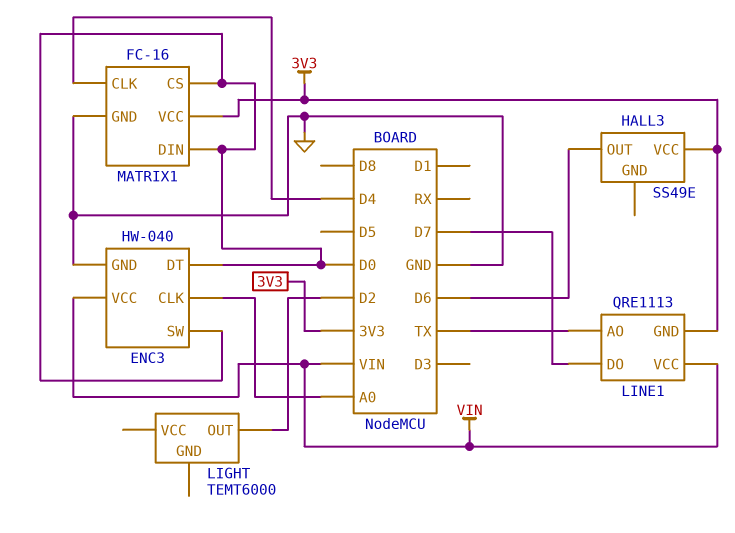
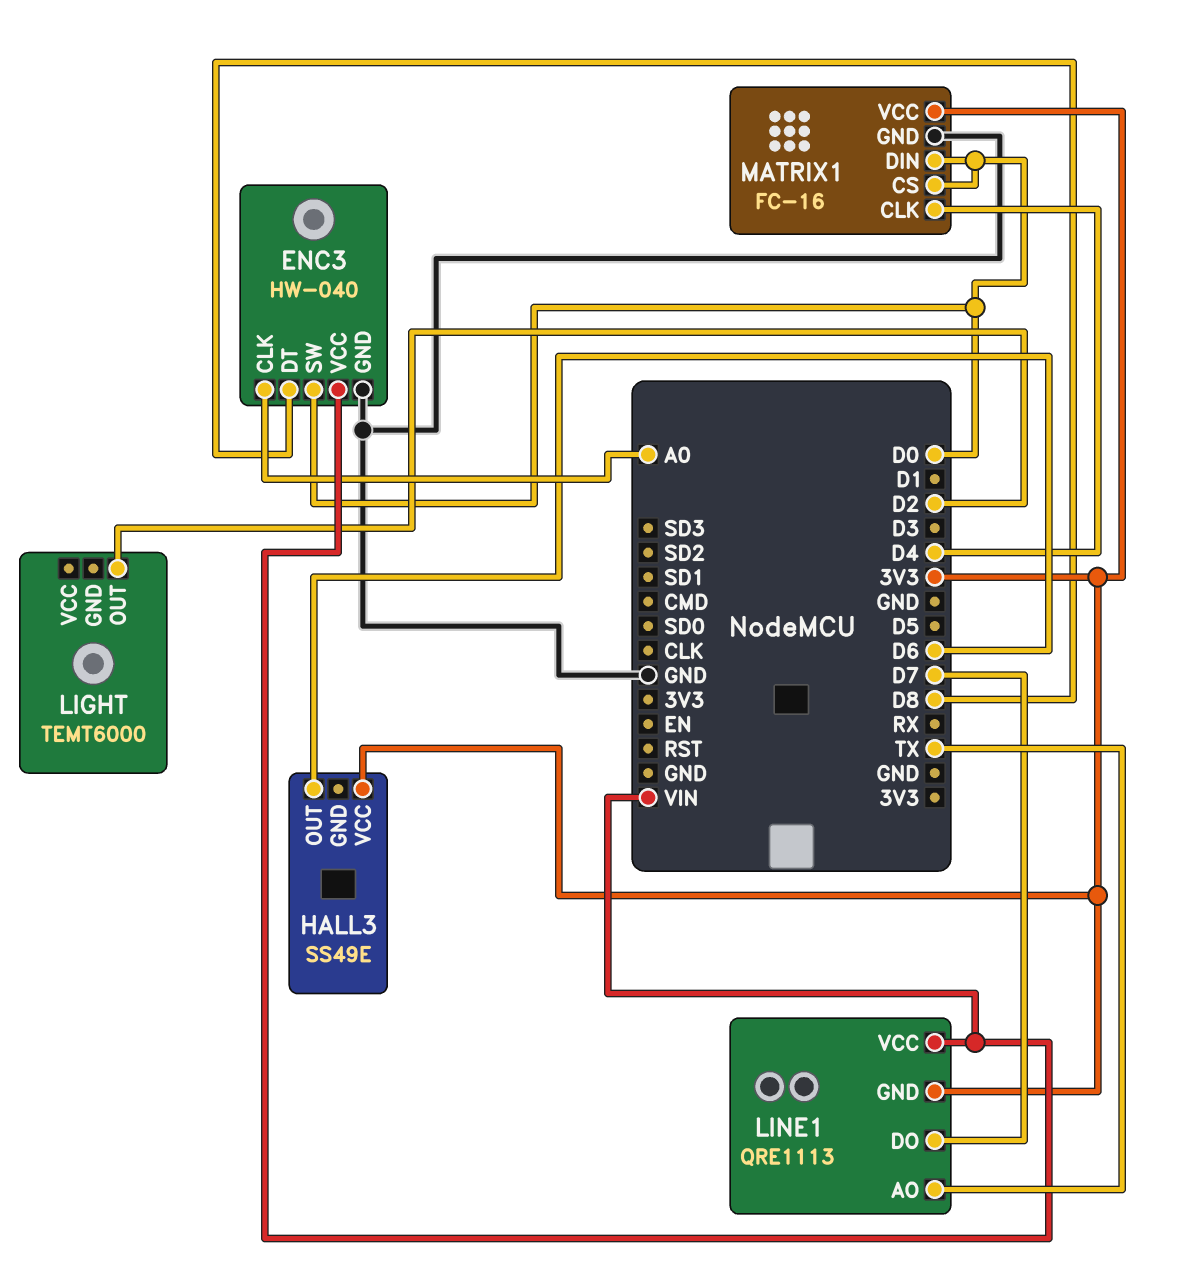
ENC3 pin DT: D0 -> D8

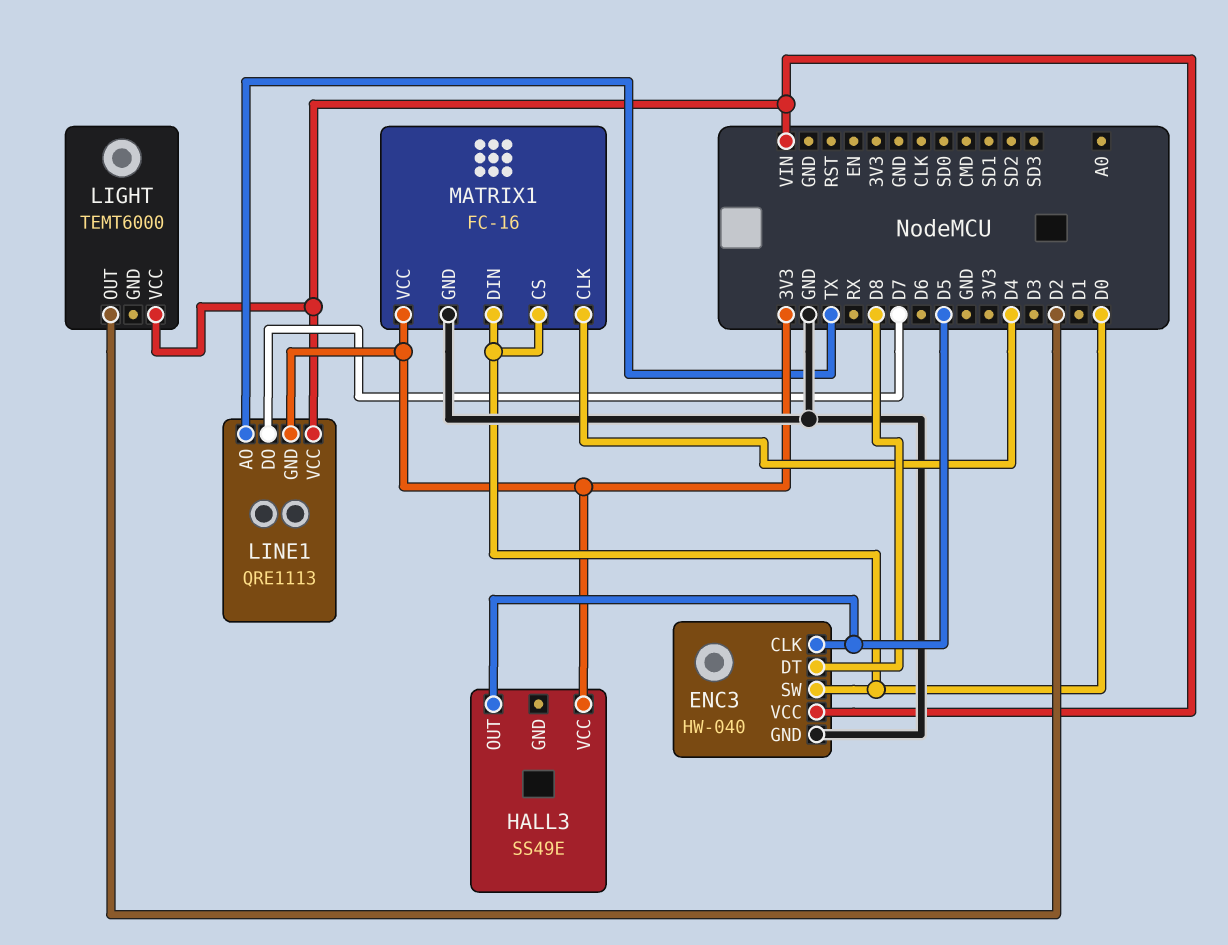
ENC3 pin CLK: A0 -> D5
HALL3 pin OUT: D6 -> D5
LIGHT pin VCC: none -> VIN

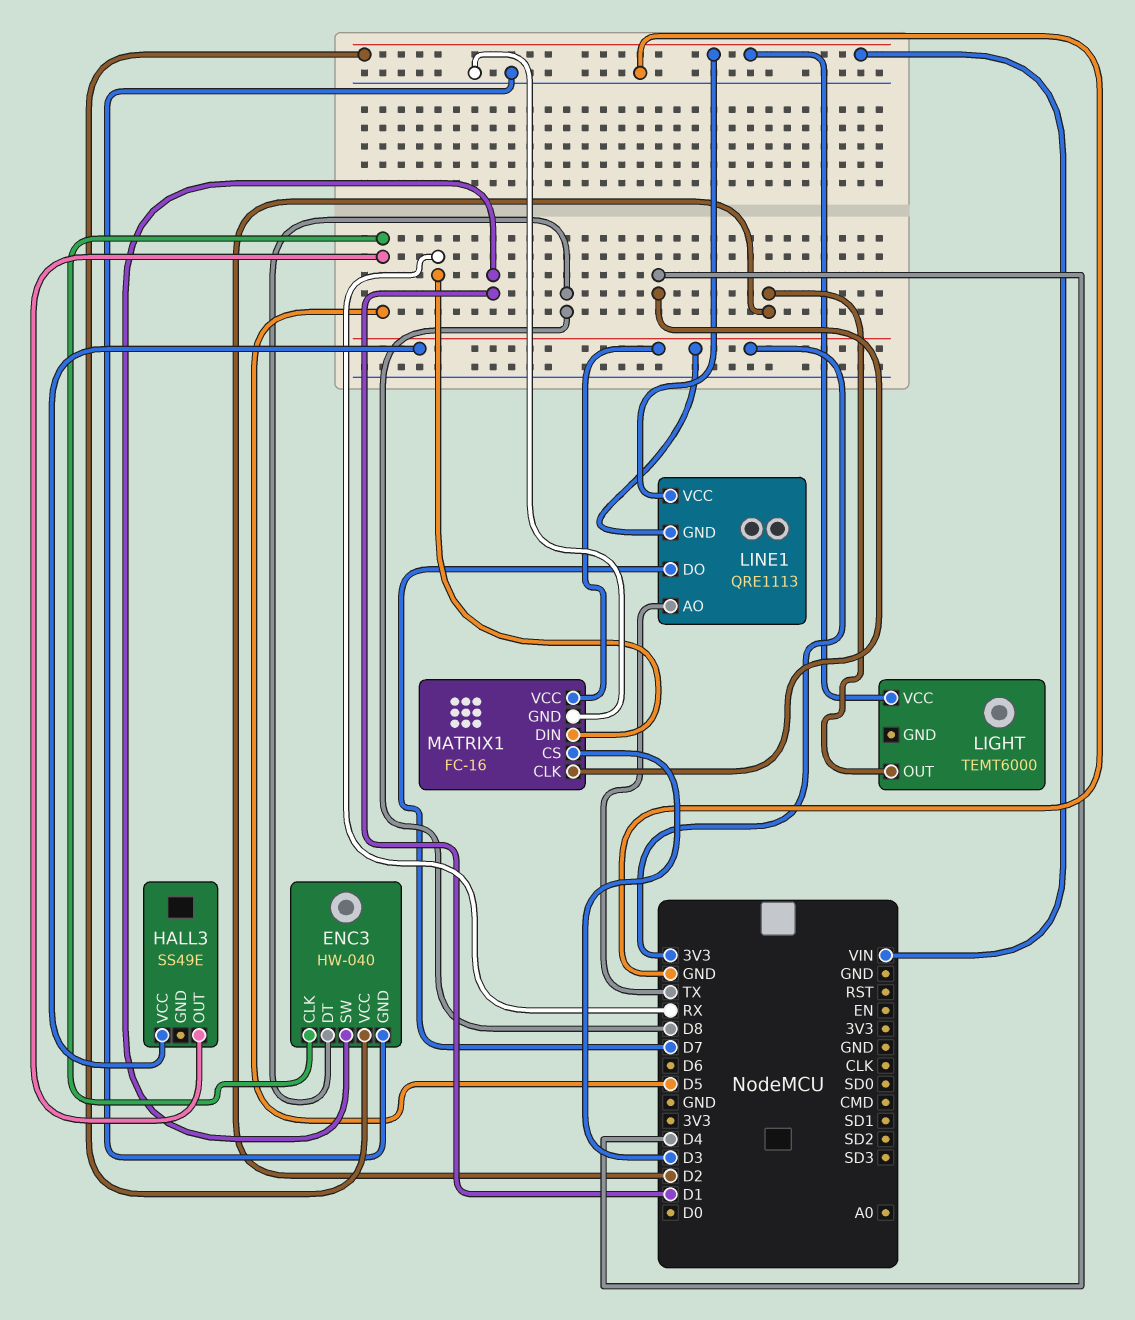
ENC3 pin SW: D0 -> D1
MATRIX1 pin CS: D0 -> D3
MATRIX1 pin DIN: D0 -> RX

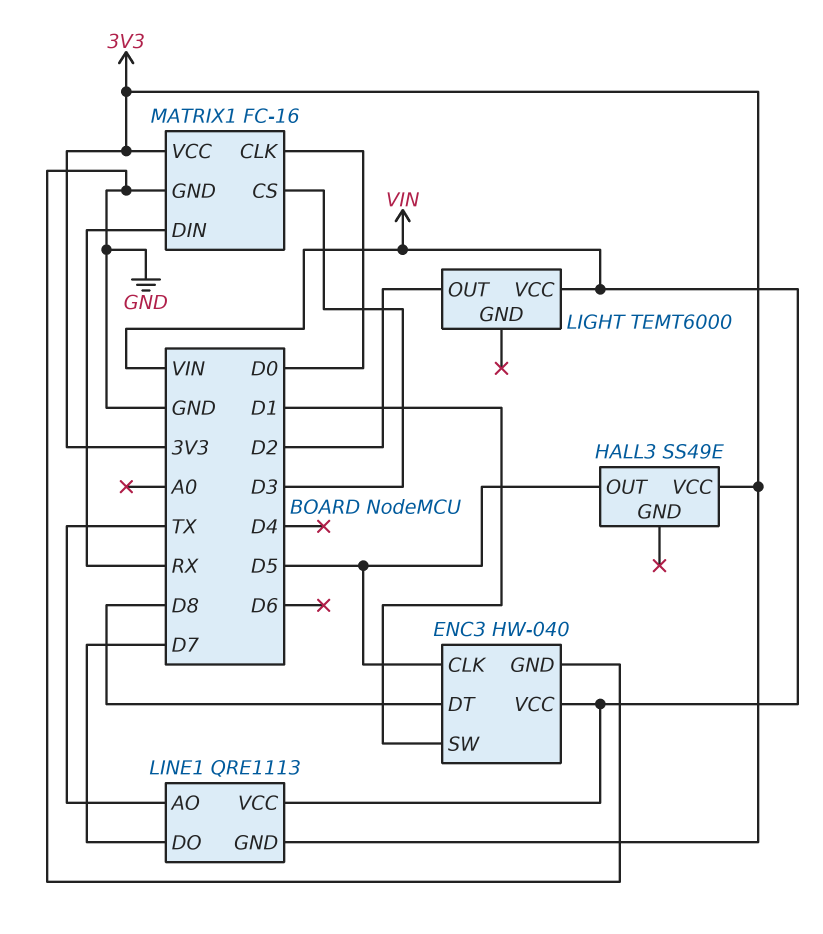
MATRIX1 pin CLK: D4 -> D0

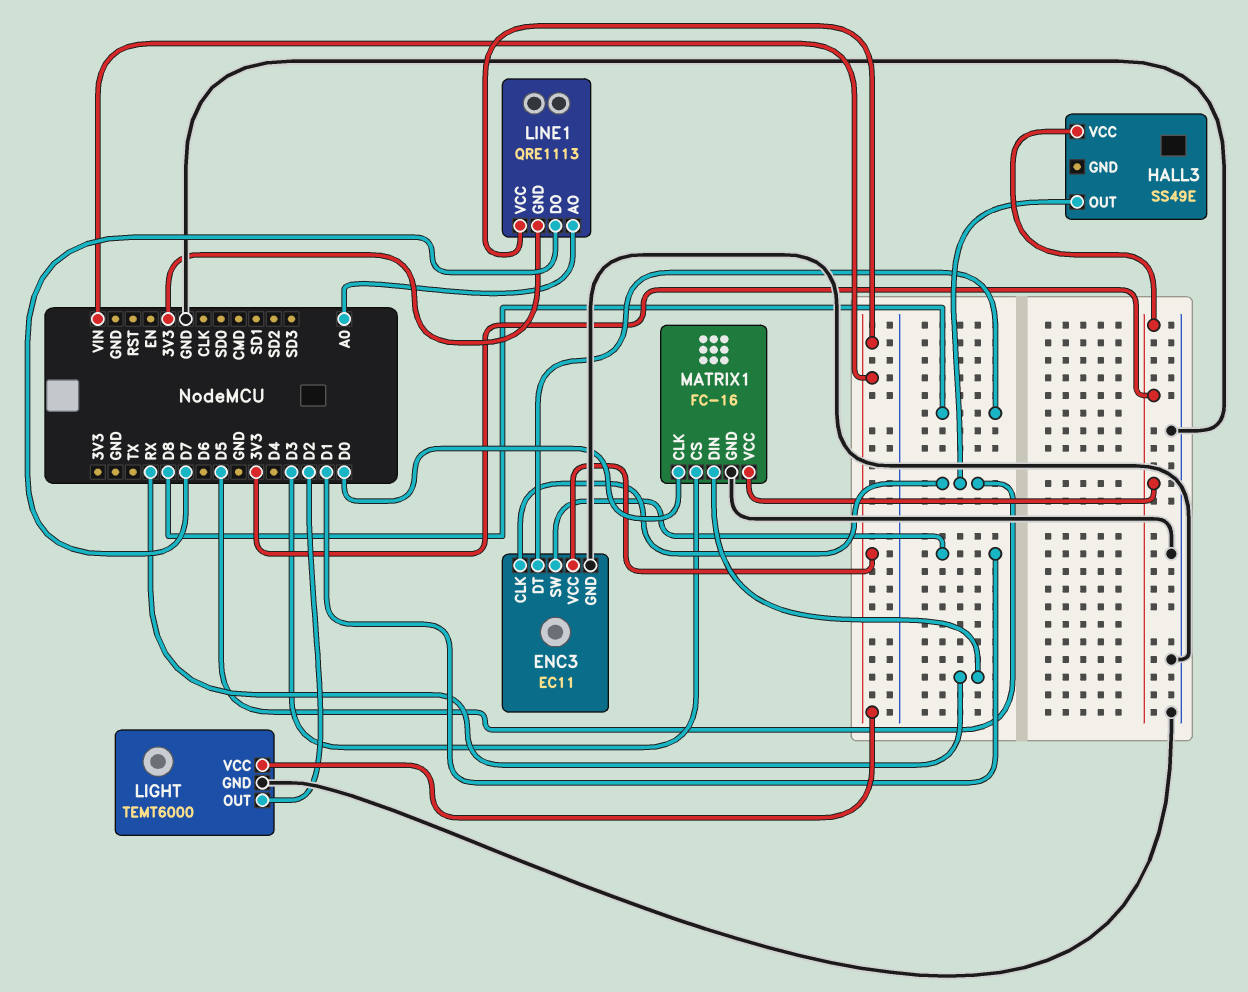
ENC3: HW-040 -> EC11
LIGHT pin GND: none -> GND
LINE1 pin AO: TX -> A0

